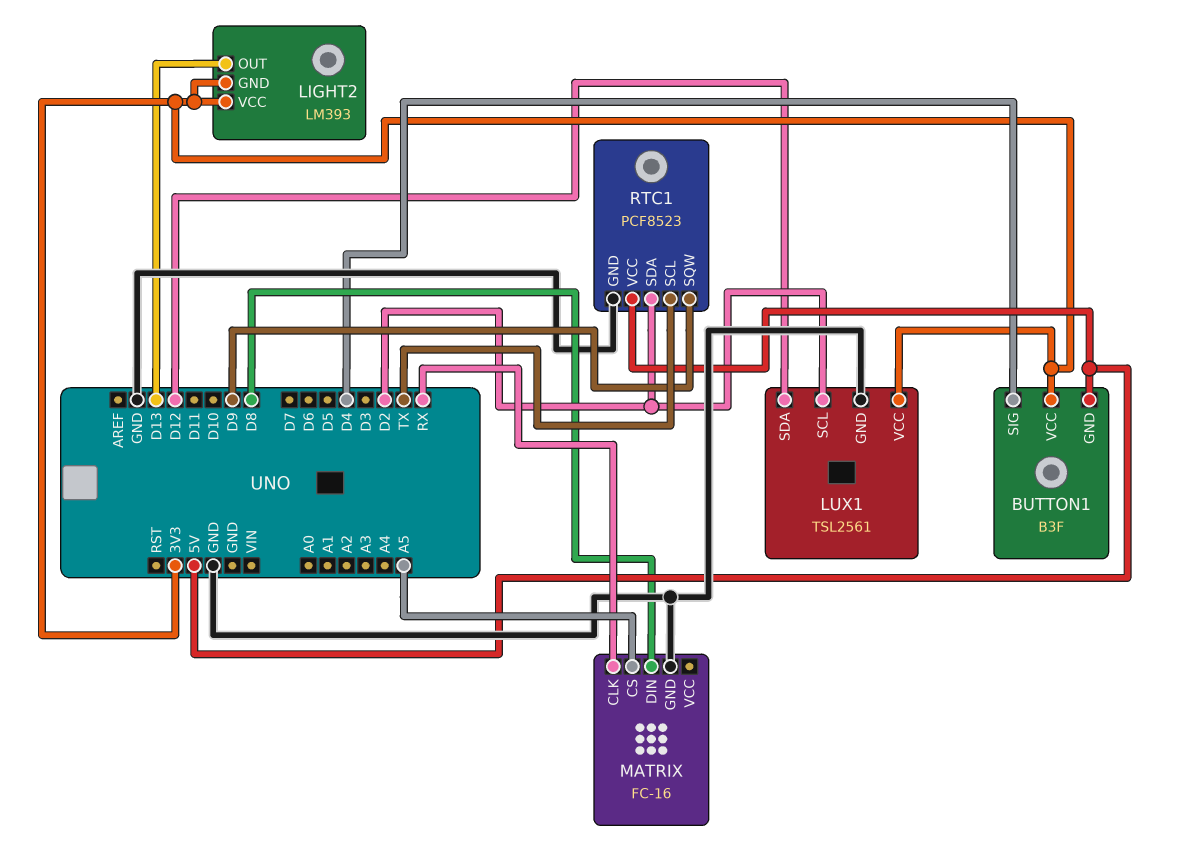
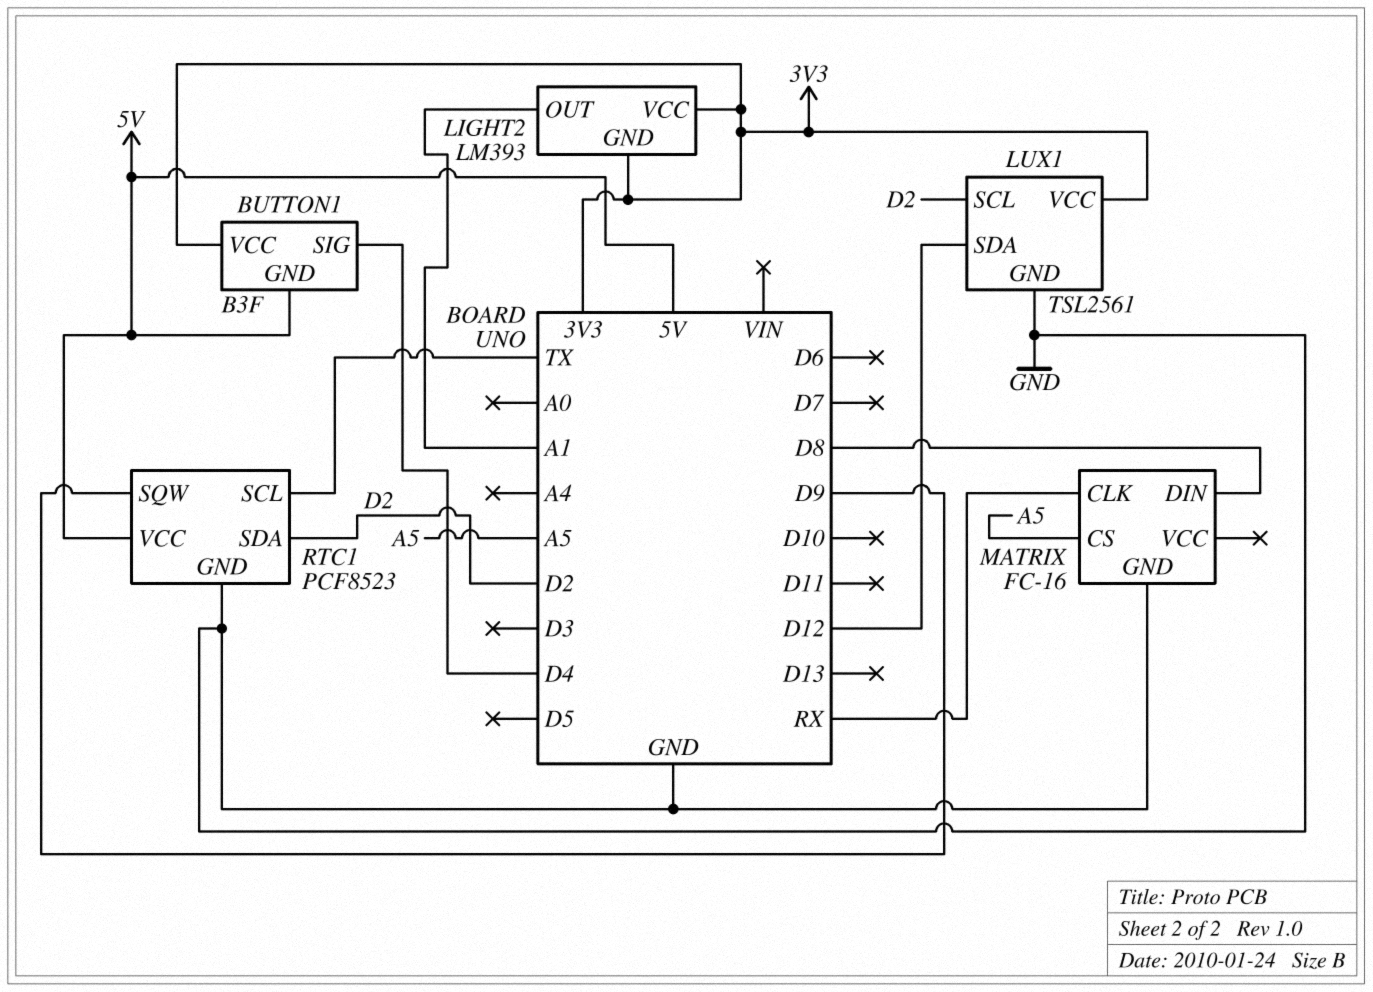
LIGHT2 pin OUT: D13 -> A1

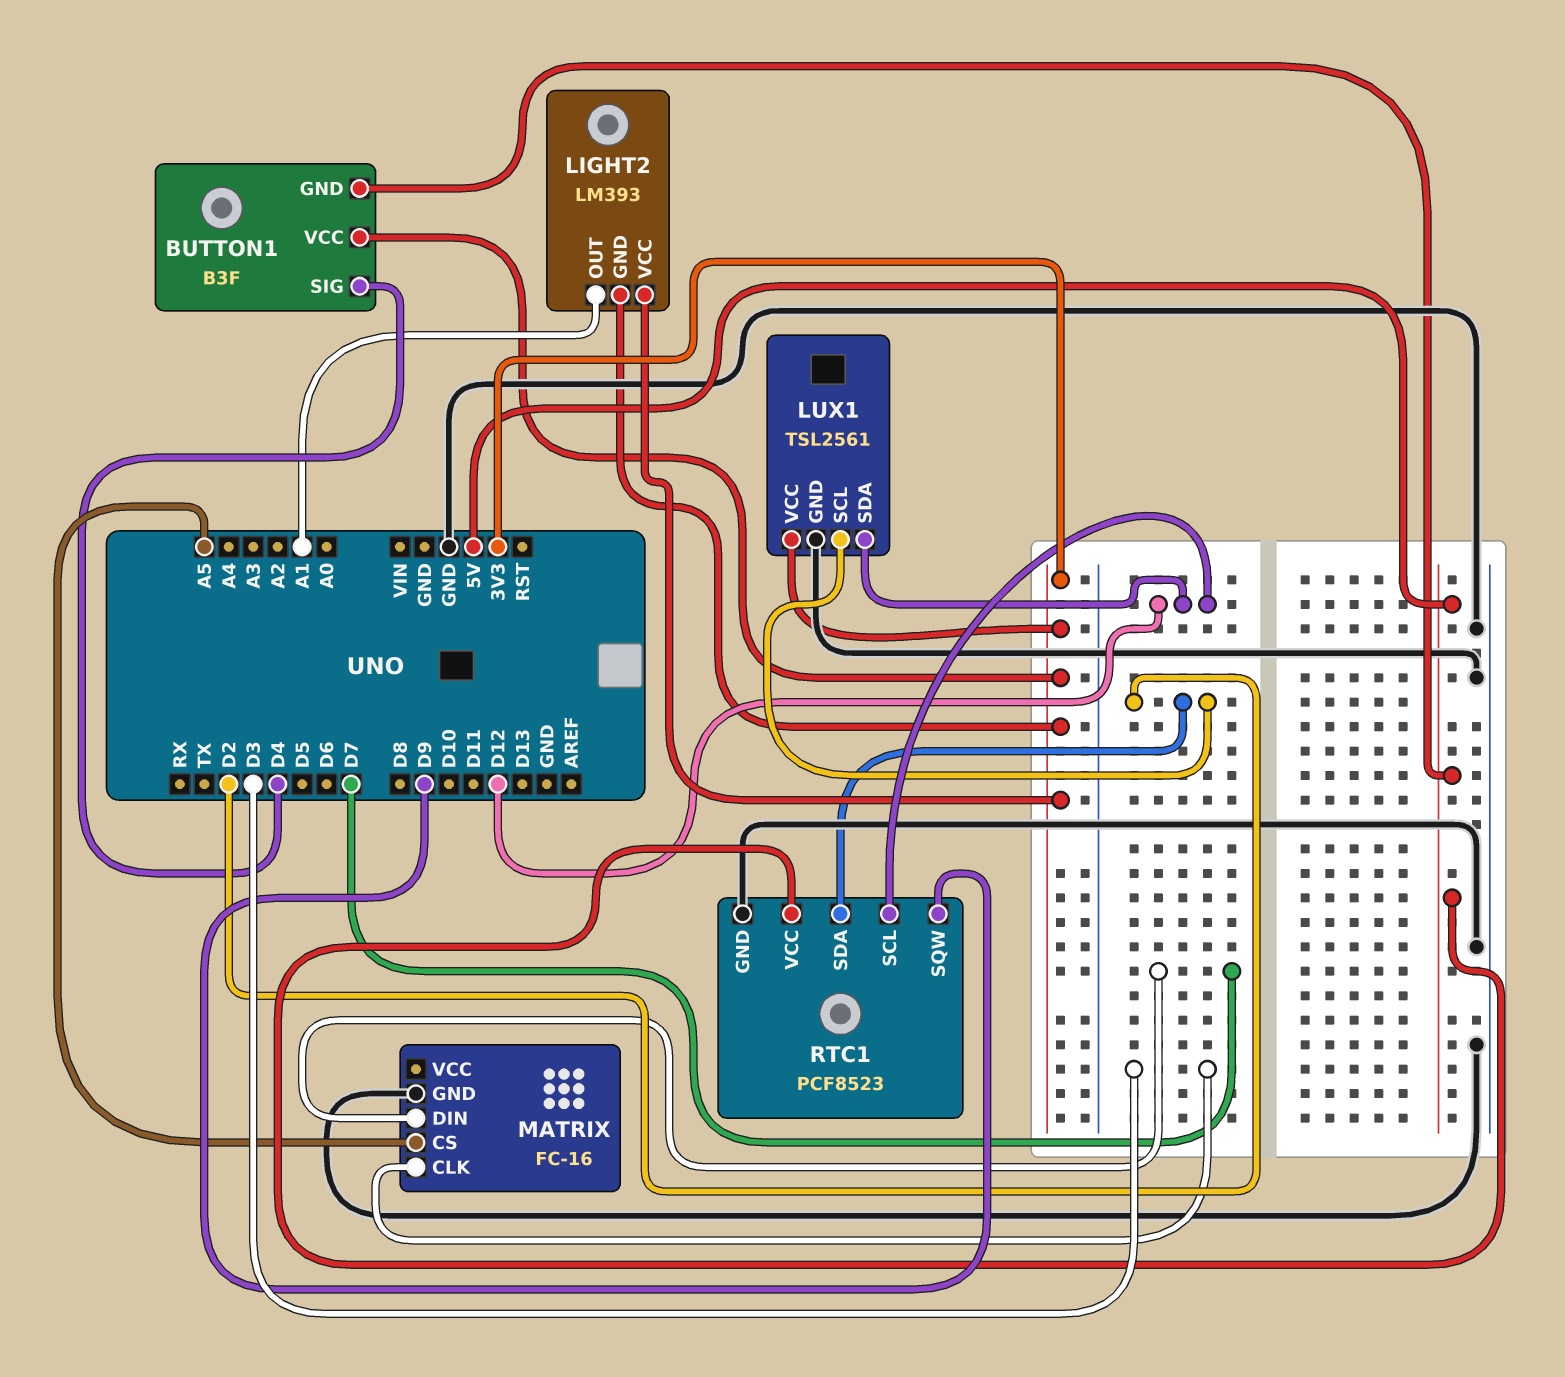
MATRIX pin CLK: RX -> D3
MATRIX pin DIN: D8 -> D7
RTC1 pin SCL: TX -> D12

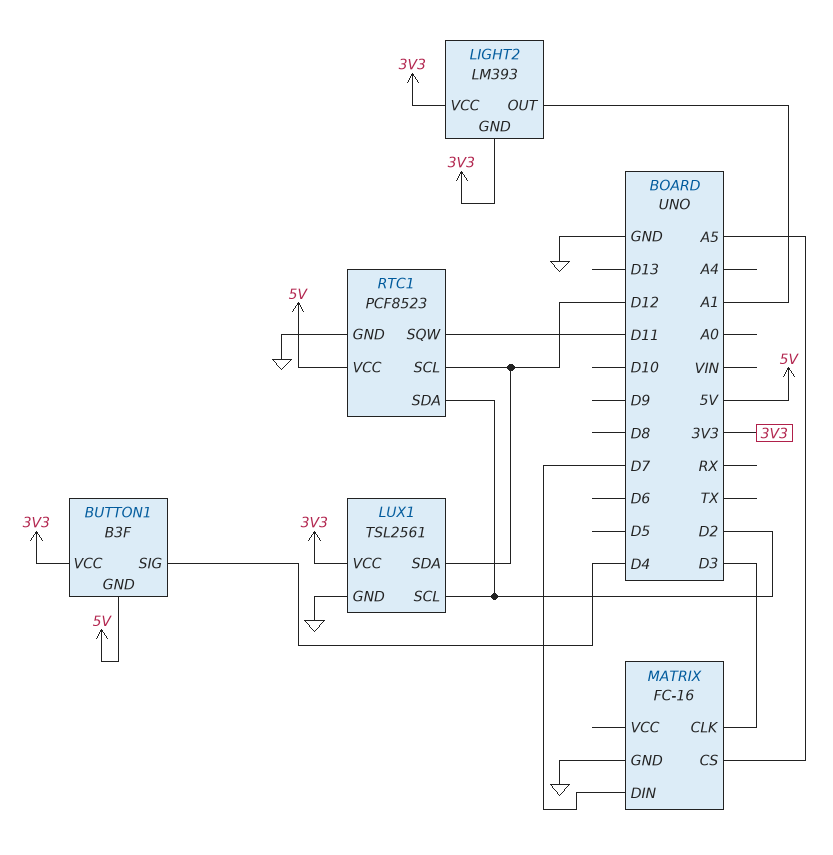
RTC1 pin SQW: D9 -> D11

